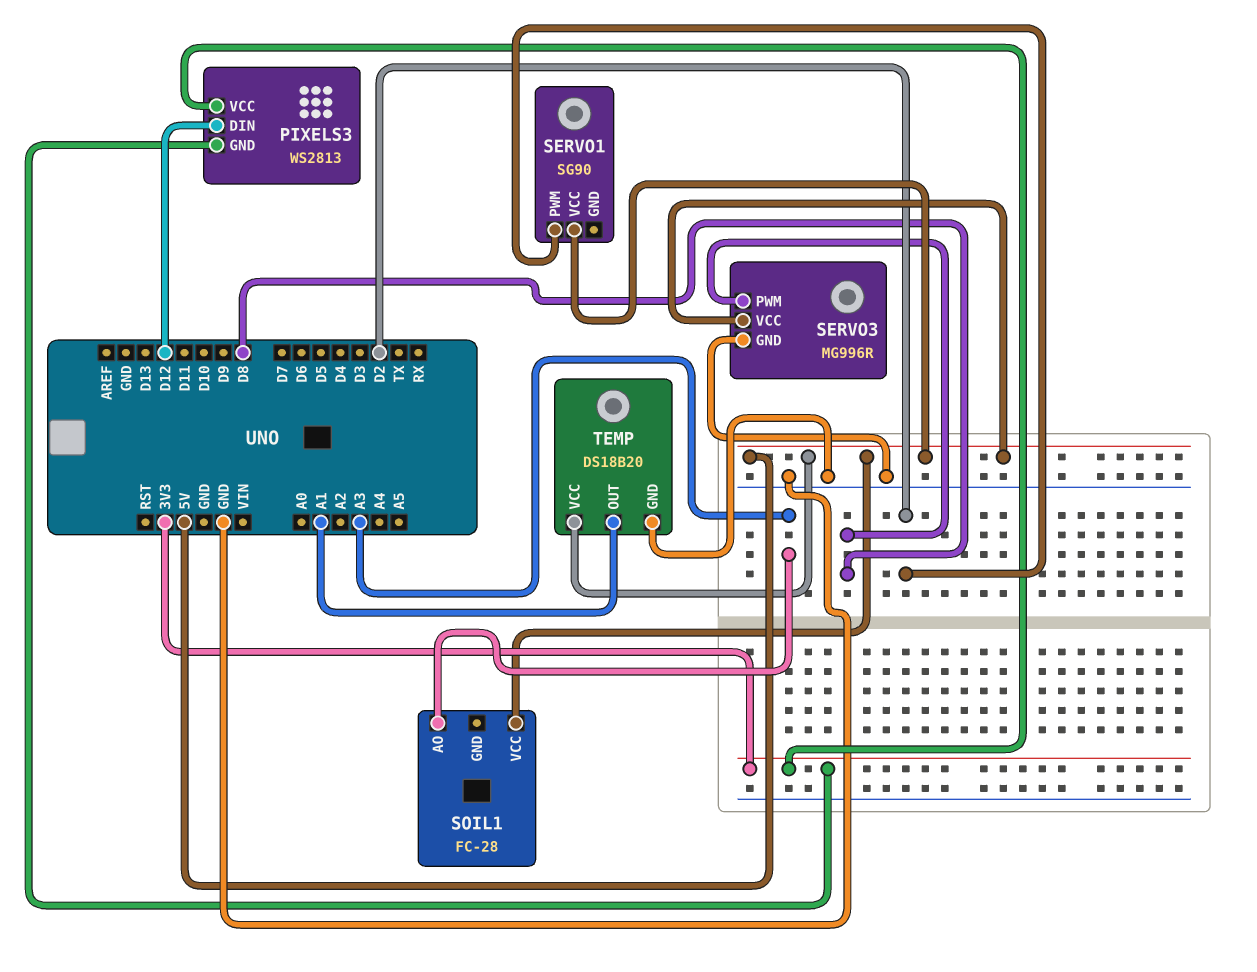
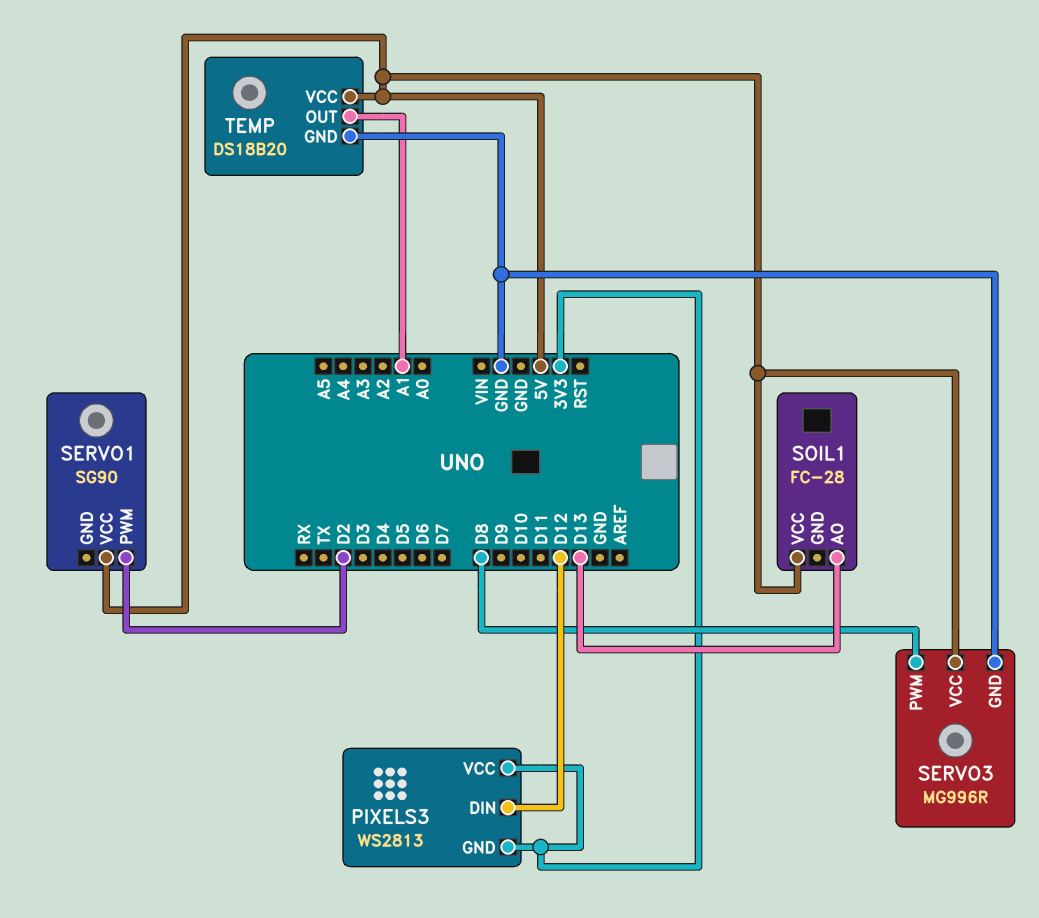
SOIL1 pin AO: A3 -> D13

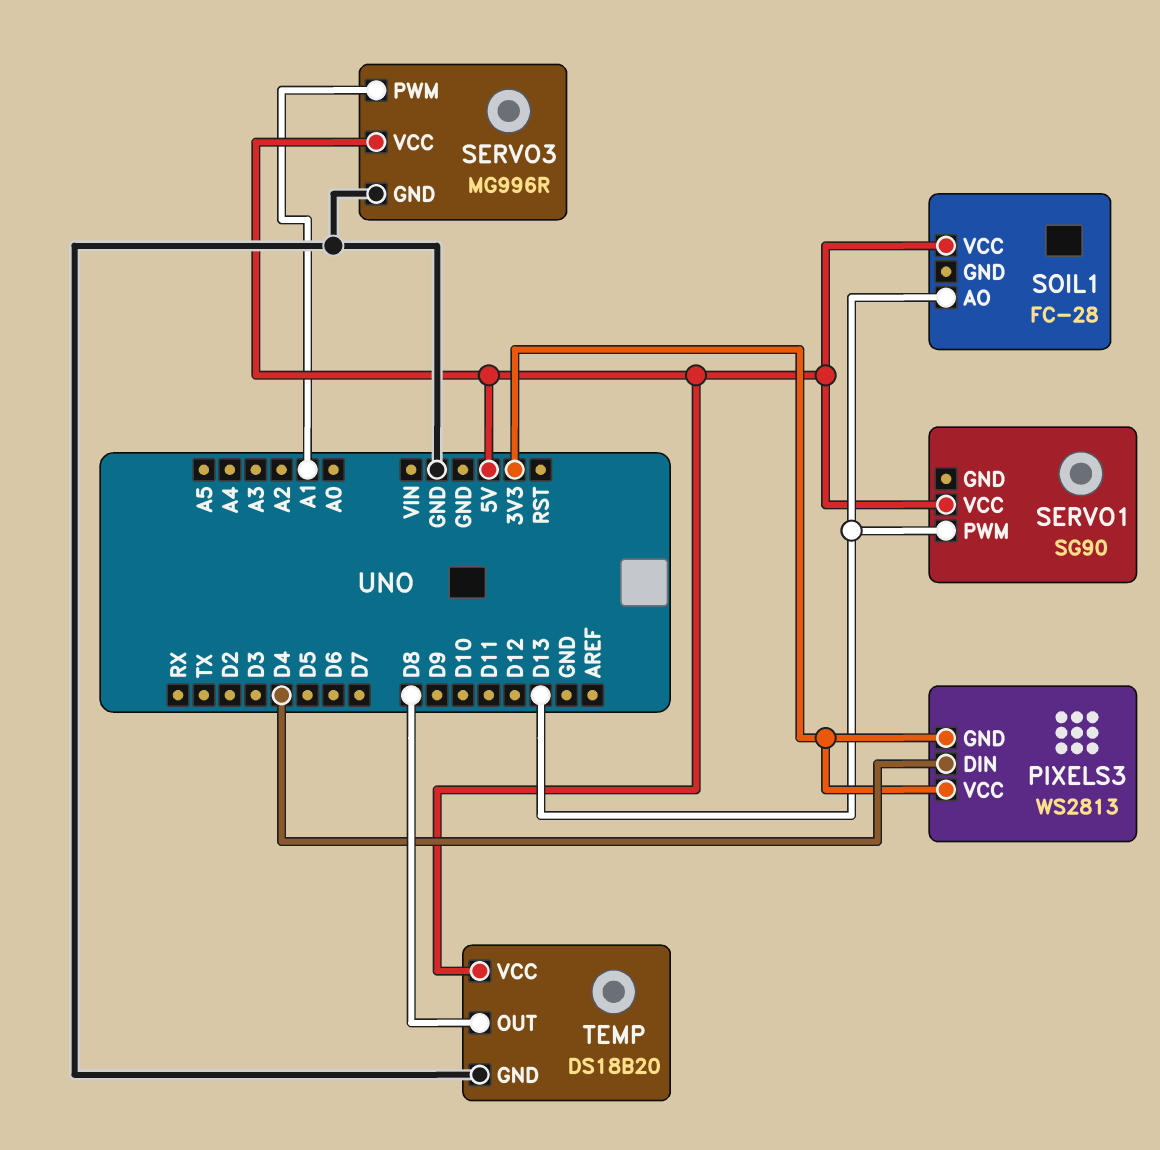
PIXELS3 pin DIN: D12 -> D4
SERVO1 pin PWM: D2 -> D13
SERVO3 pin PWM: D8 -> A1
TEMP pin OUT: A1 -> D8

